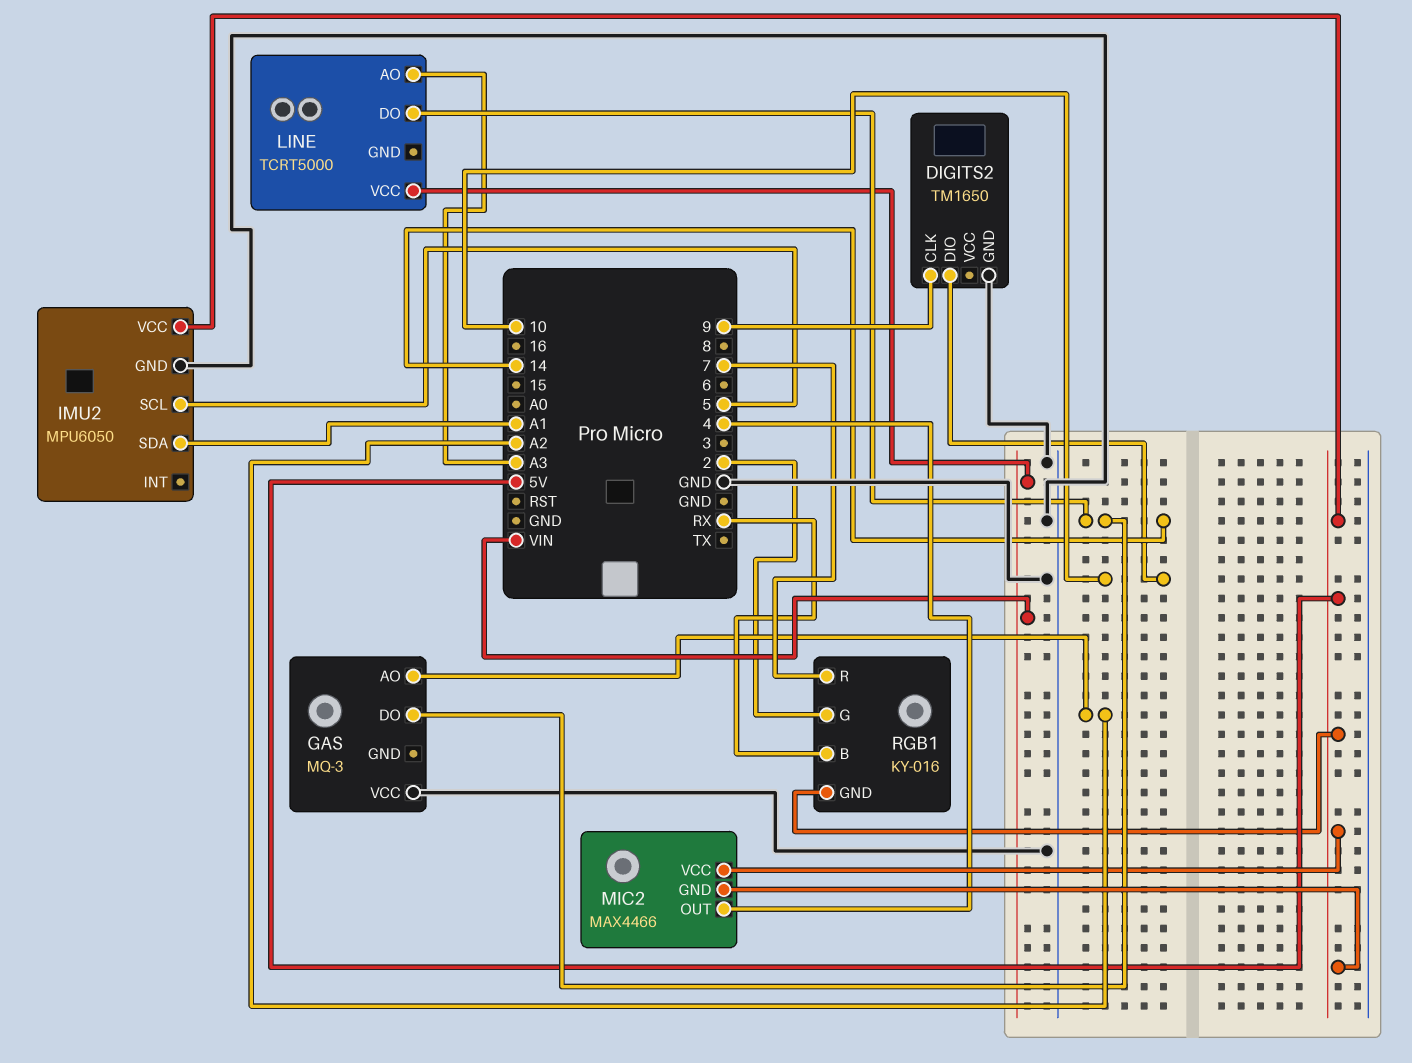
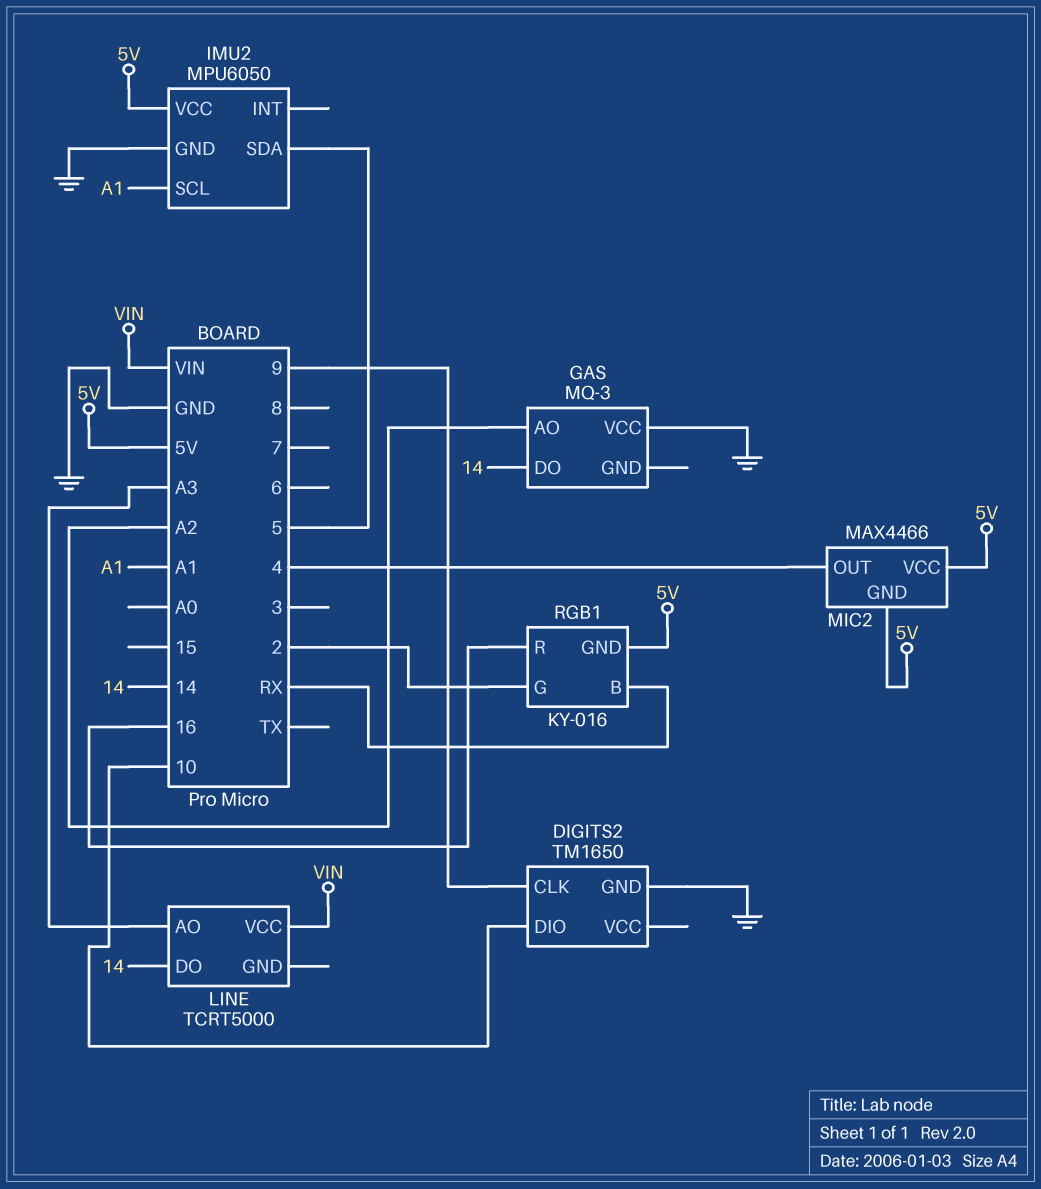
IMU2 pin SCL: 5 -> A1
IMU2 pin SDA: A1 -> 5
RGB1 pin R: 7 -> 16

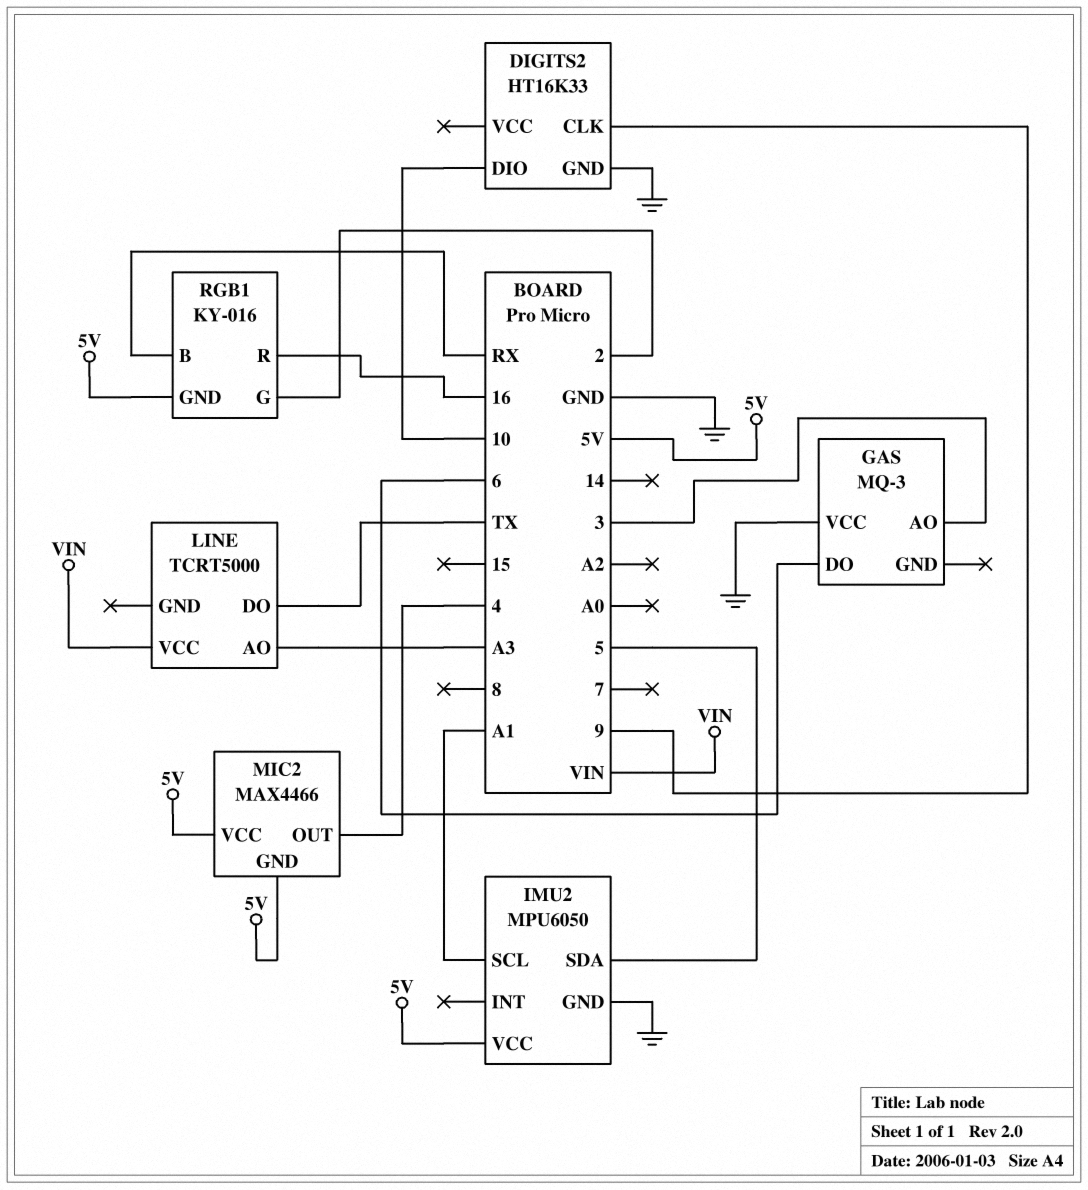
DIGITS2: TM1650 -> HT16K33
GAS pin AO: A2 -> 3
GAS pin DO: 14 -> 6
LINE pin DO: 14 -> TX

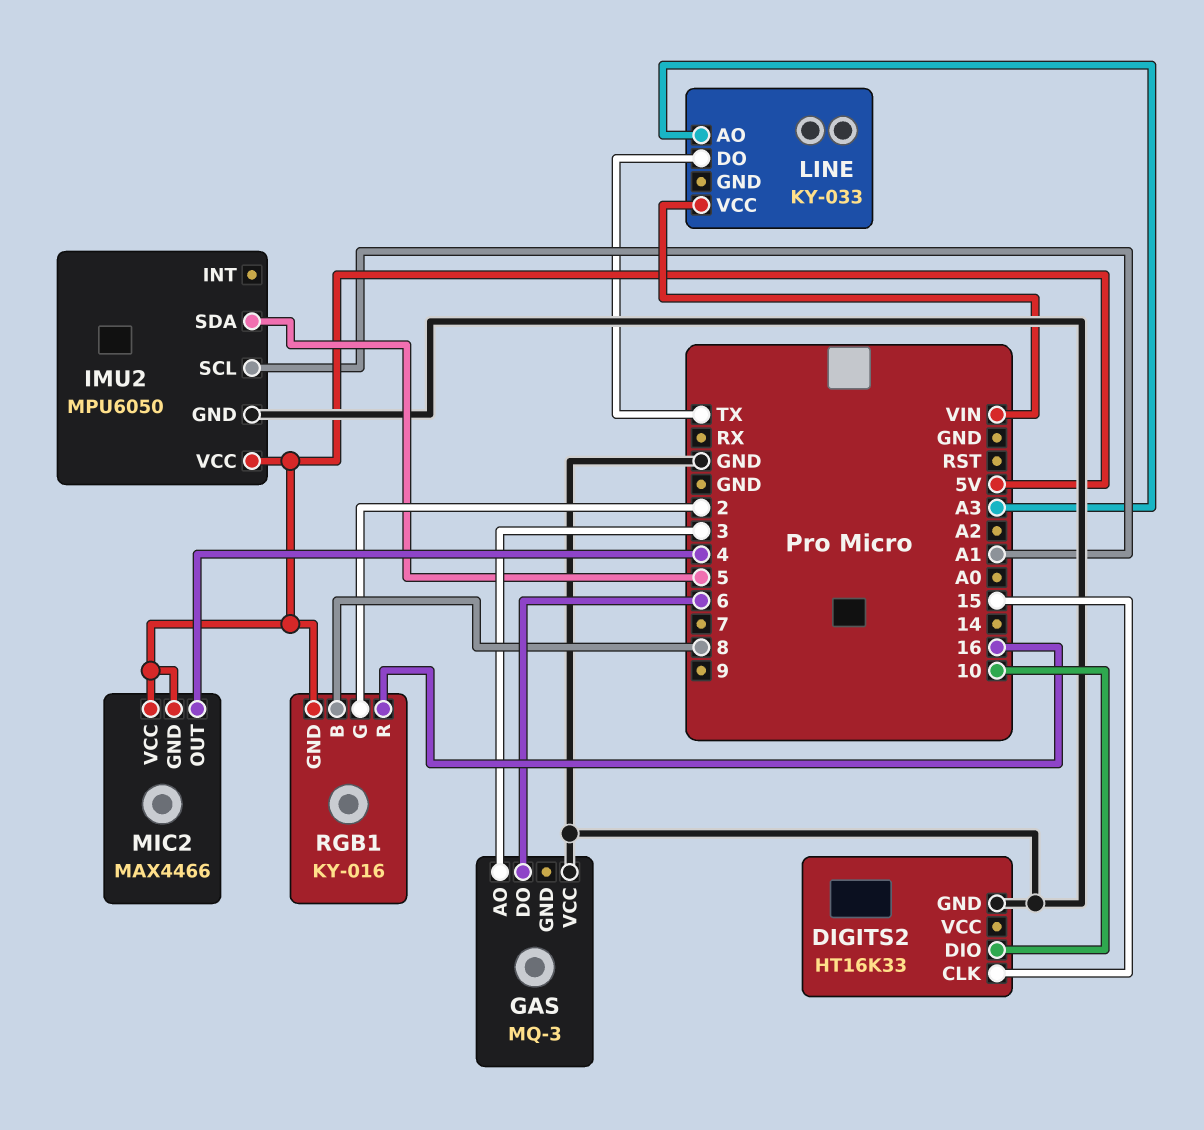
DIGITS2 pin CLK: 9 -> 15
LINE: TCRT5000 -> KY-033
RGB1 pin B: RX -> 8

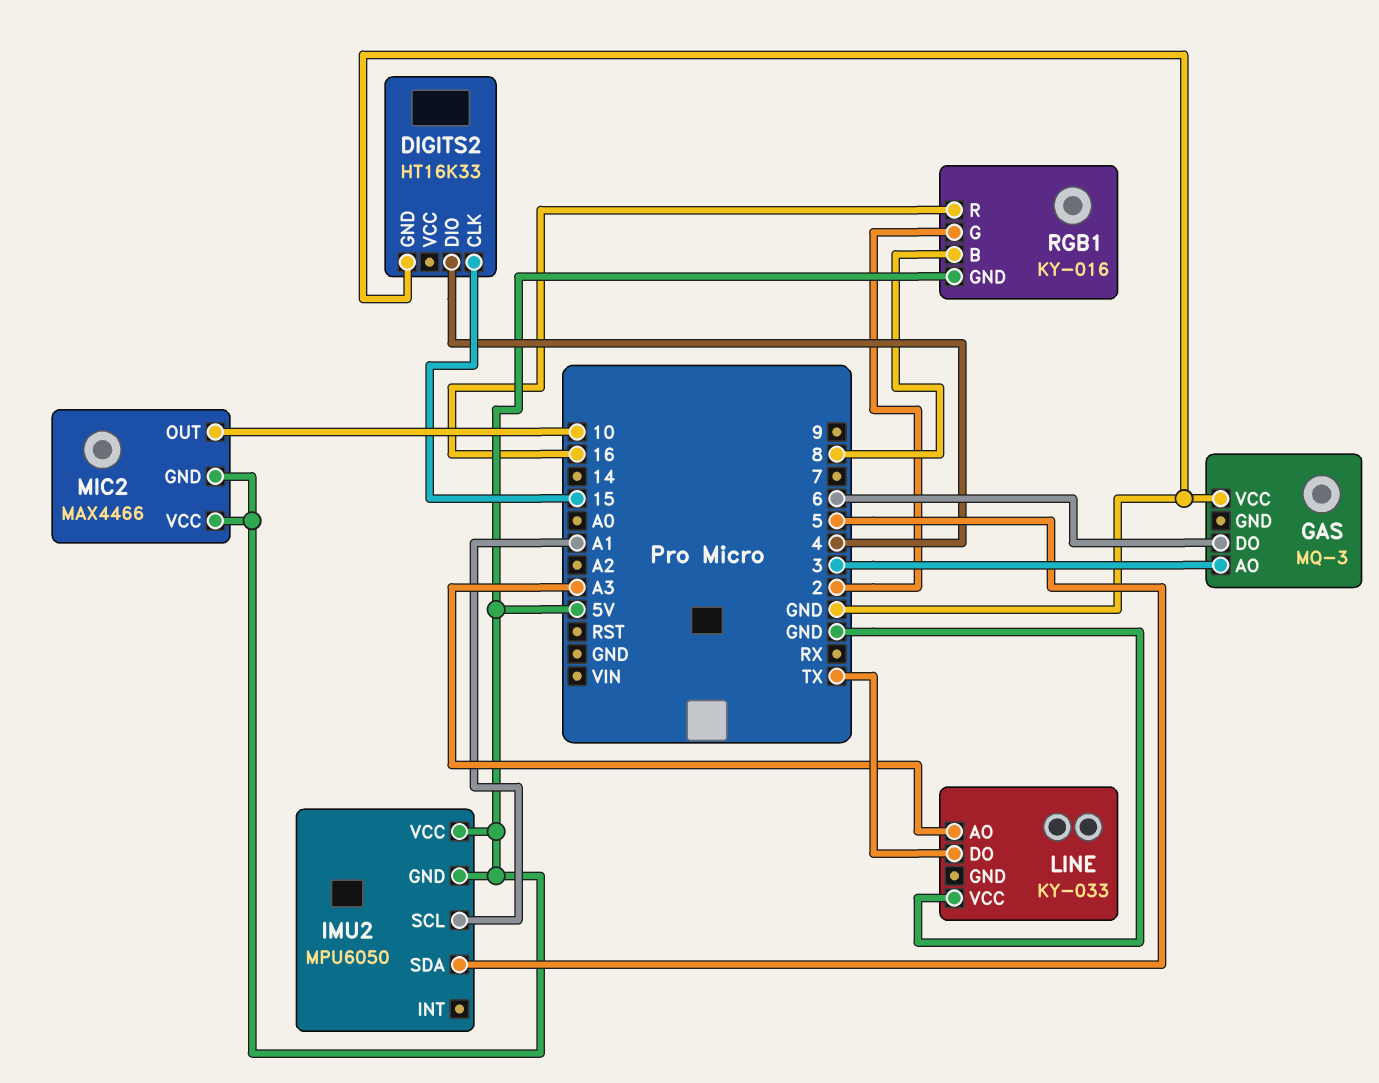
DIGITS2 pin DIO: 10 -> 4
IMU2 pin GND: GND -> 5V
LINE pin VCC: VIN -> GND
MIC2 pin OUT: 4 -> 10

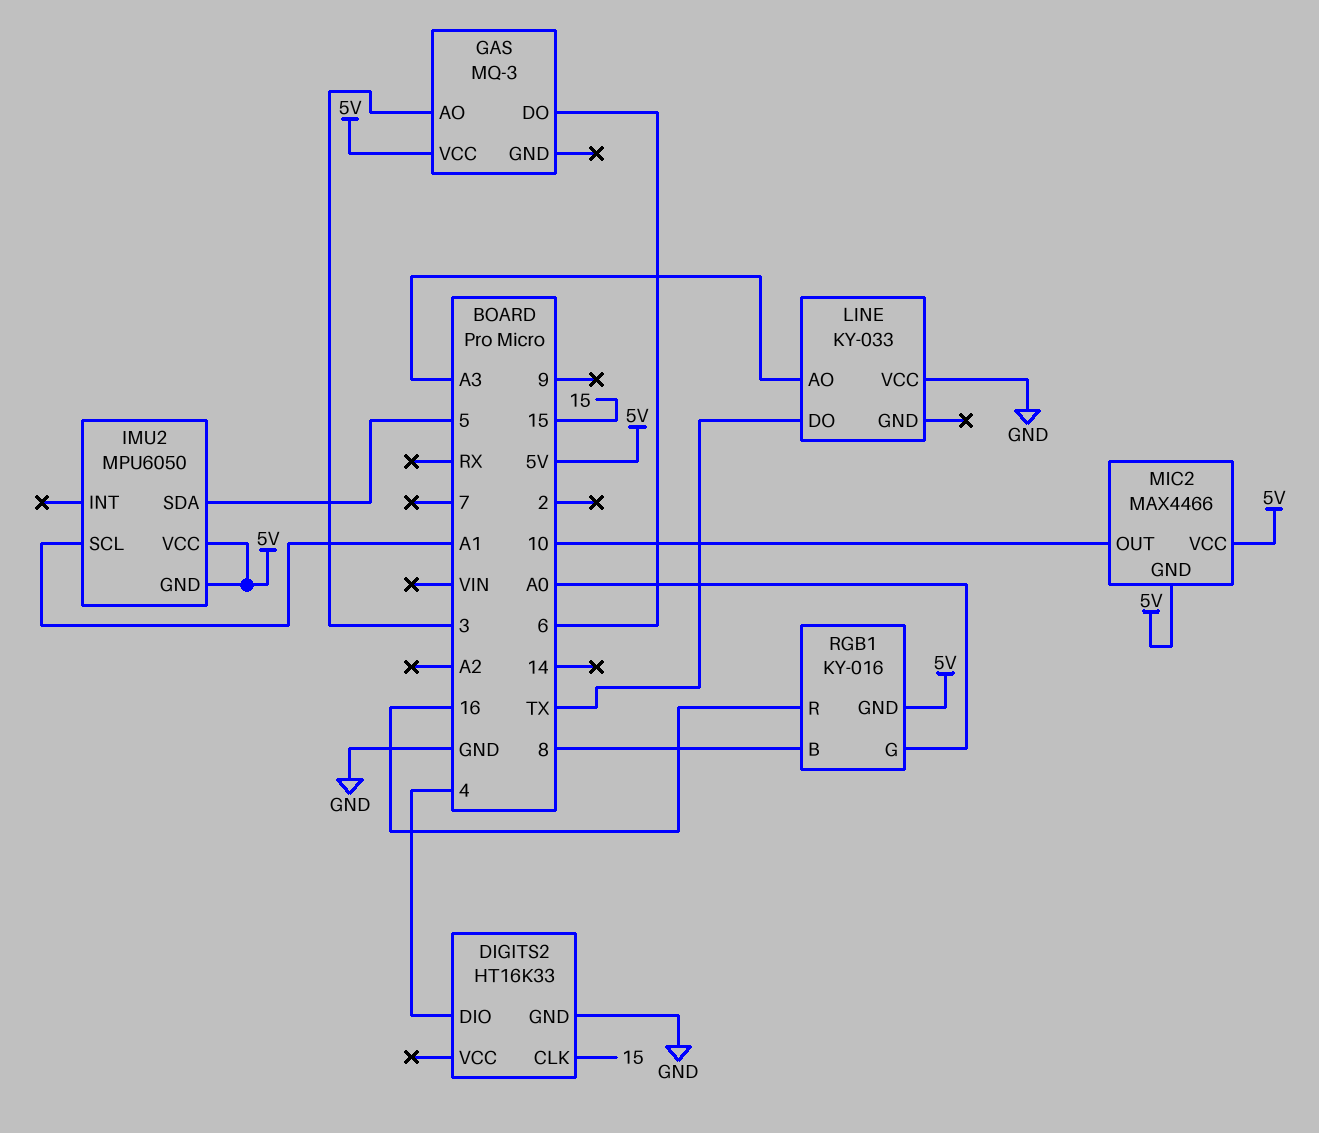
GAS pin VCC: GND -> 5V
RGB1 pin G: 2 -> A0

